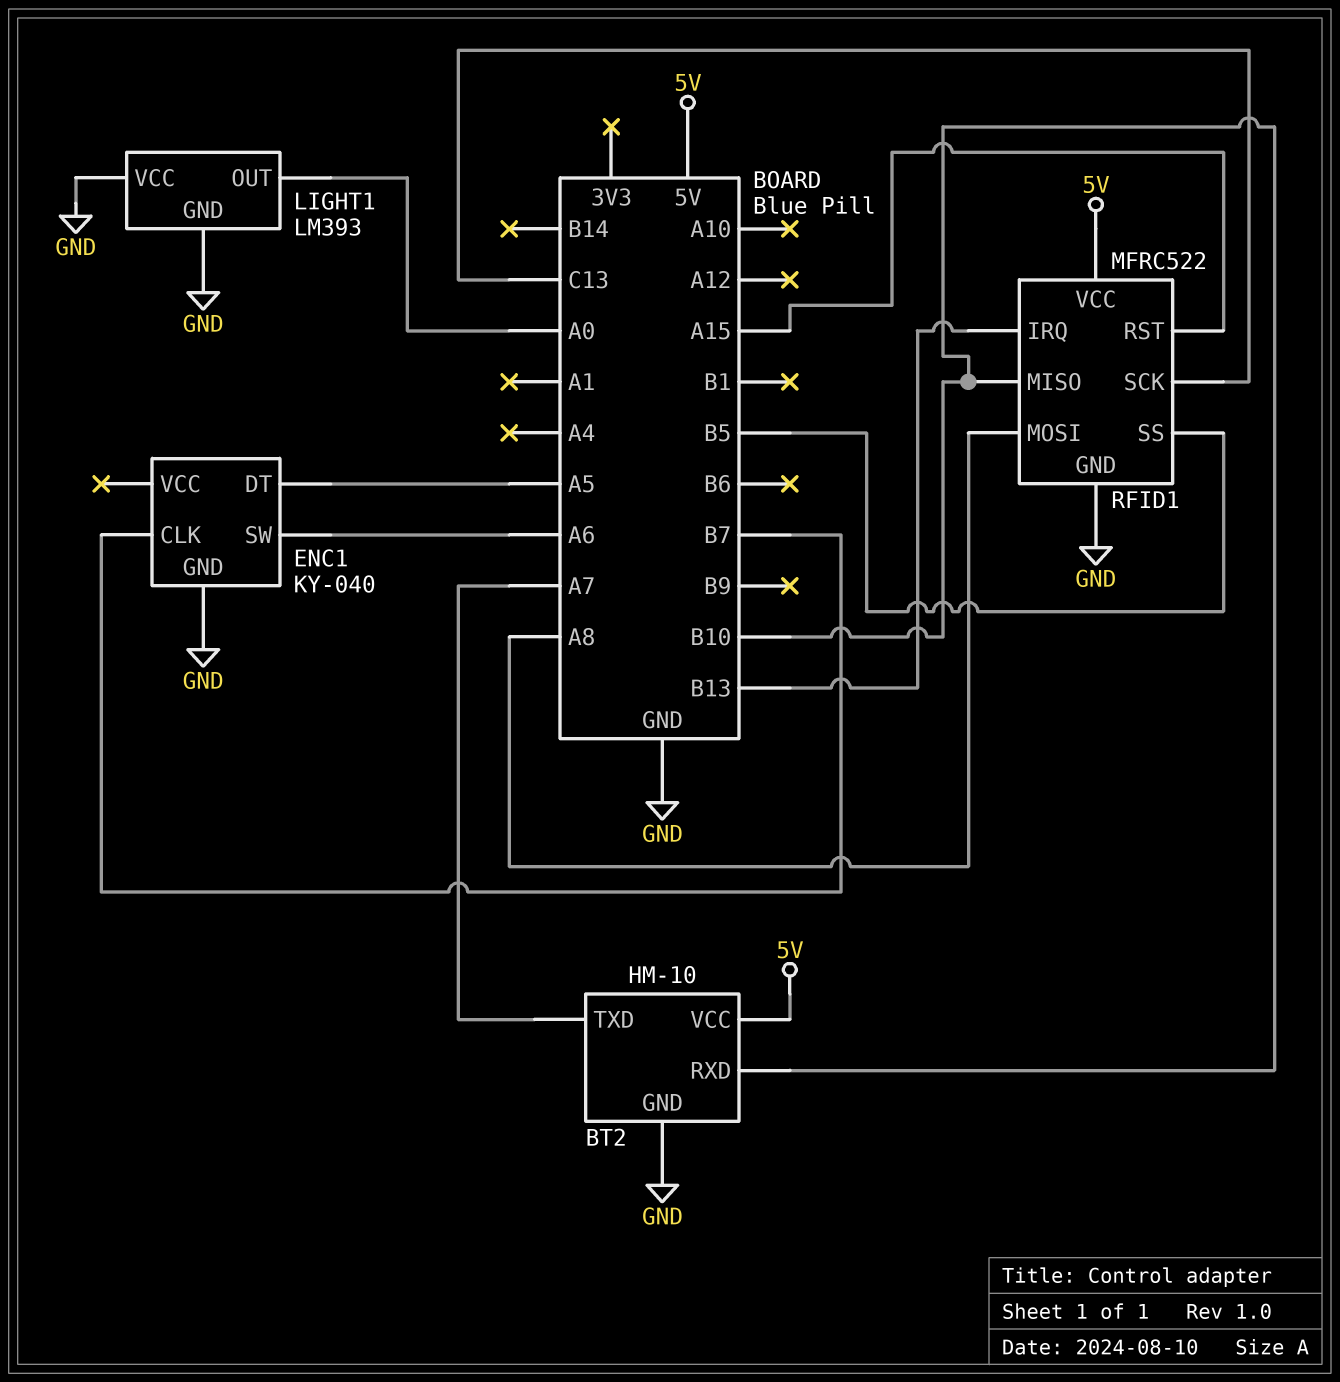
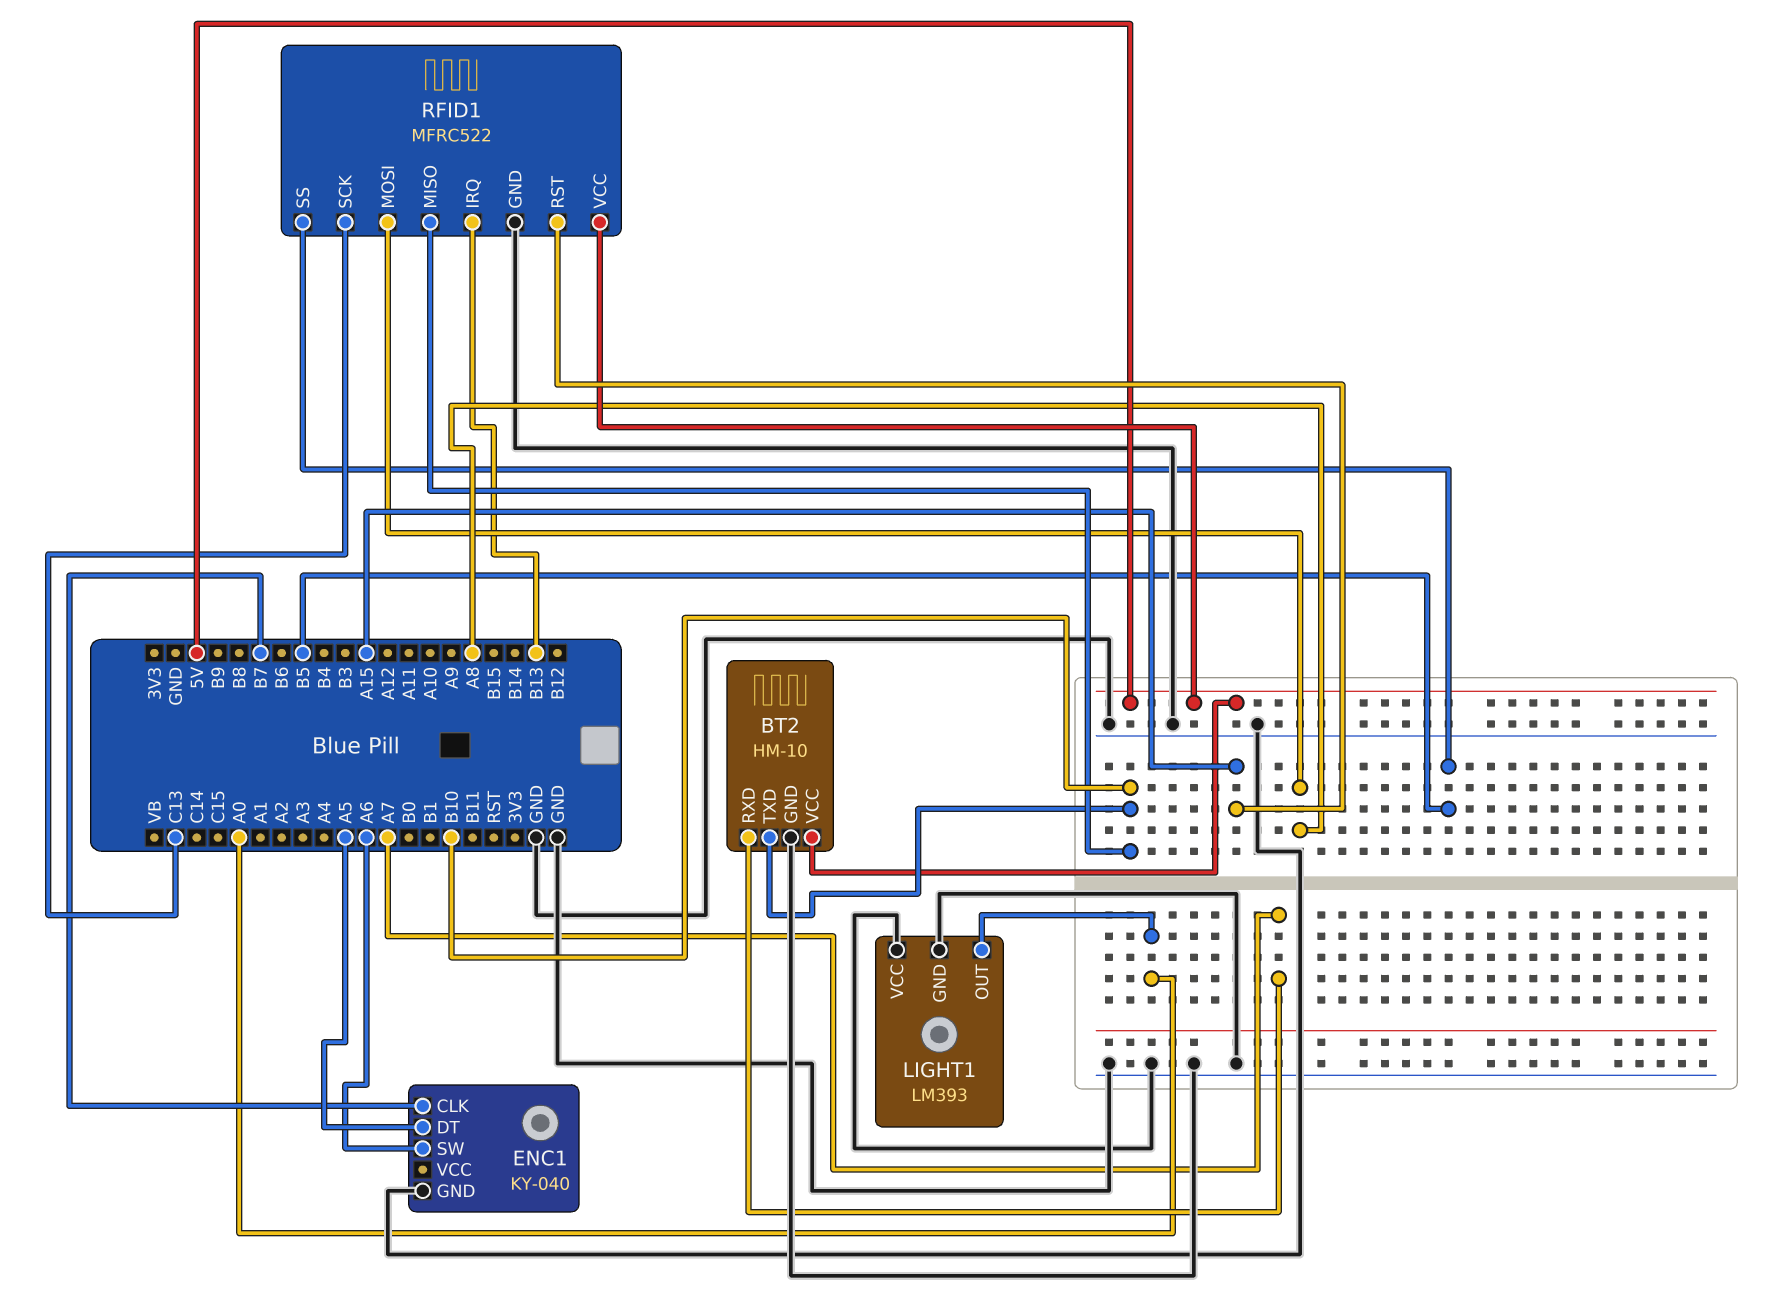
BT2 pin RXD: B10 -> A7
BT2 pin TXD: A7 -> B10

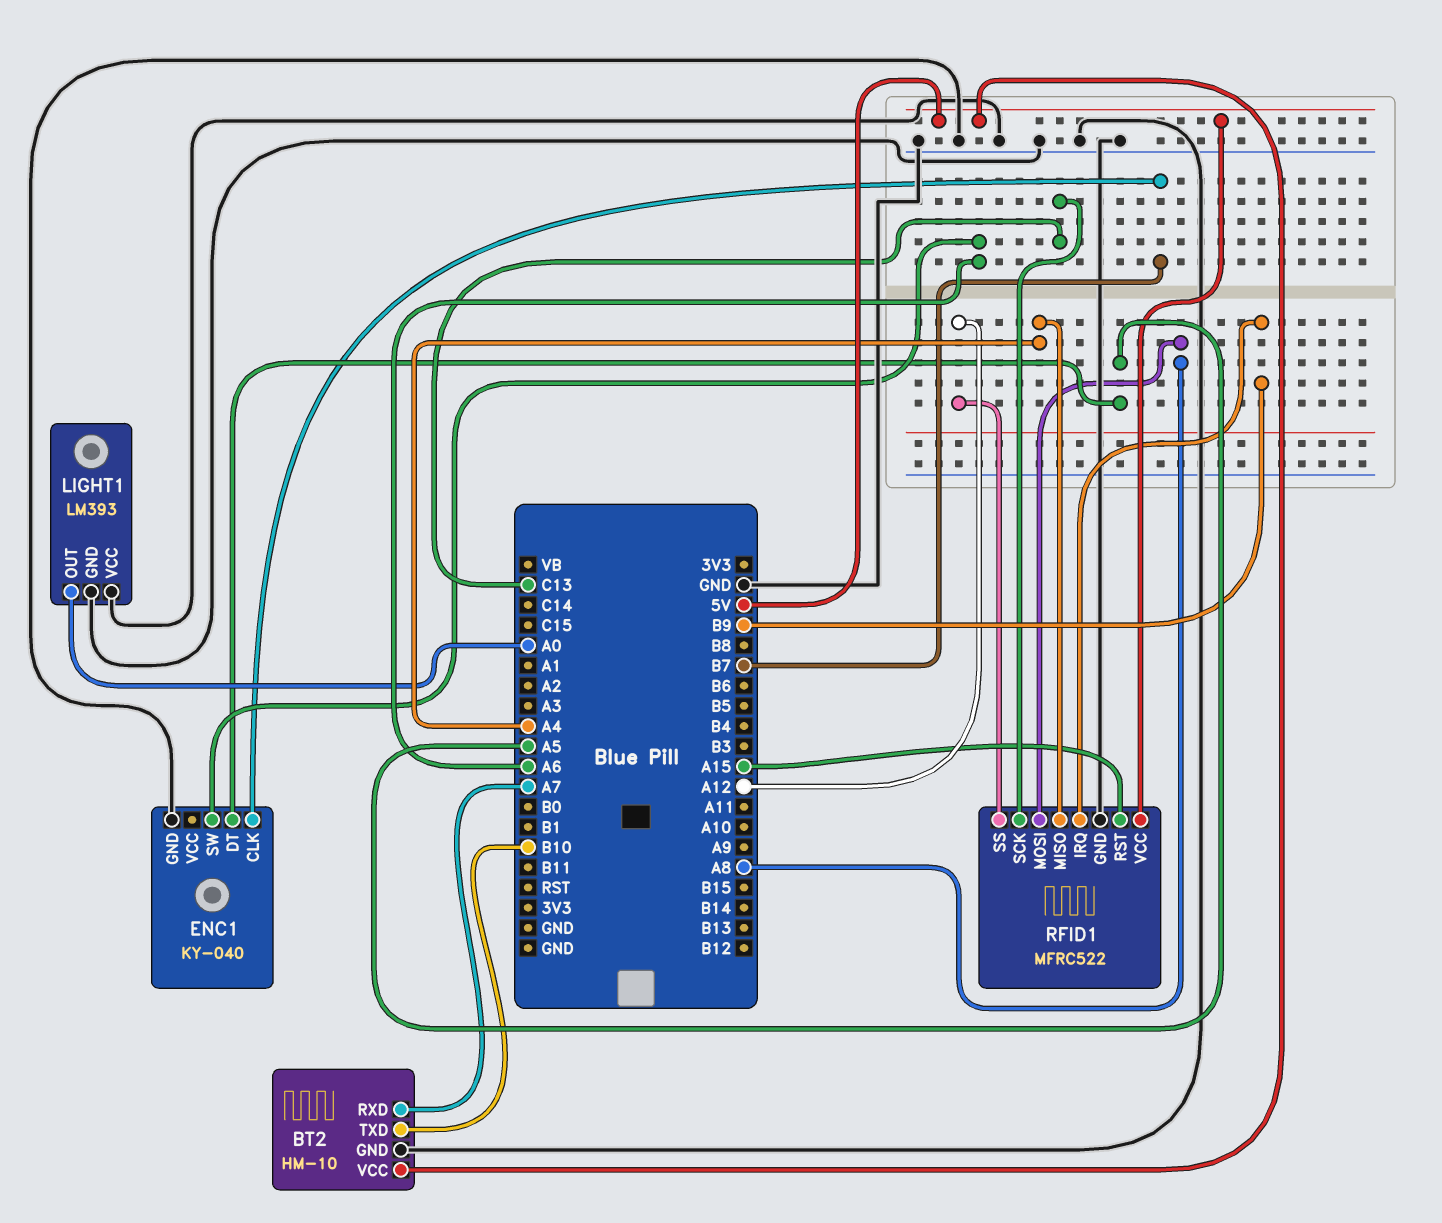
RFID1 pin IRQ: B13 -> B9
RFID1 pin MISO: B10 -> A4
RFID1 pin SS: B5 -> A12

